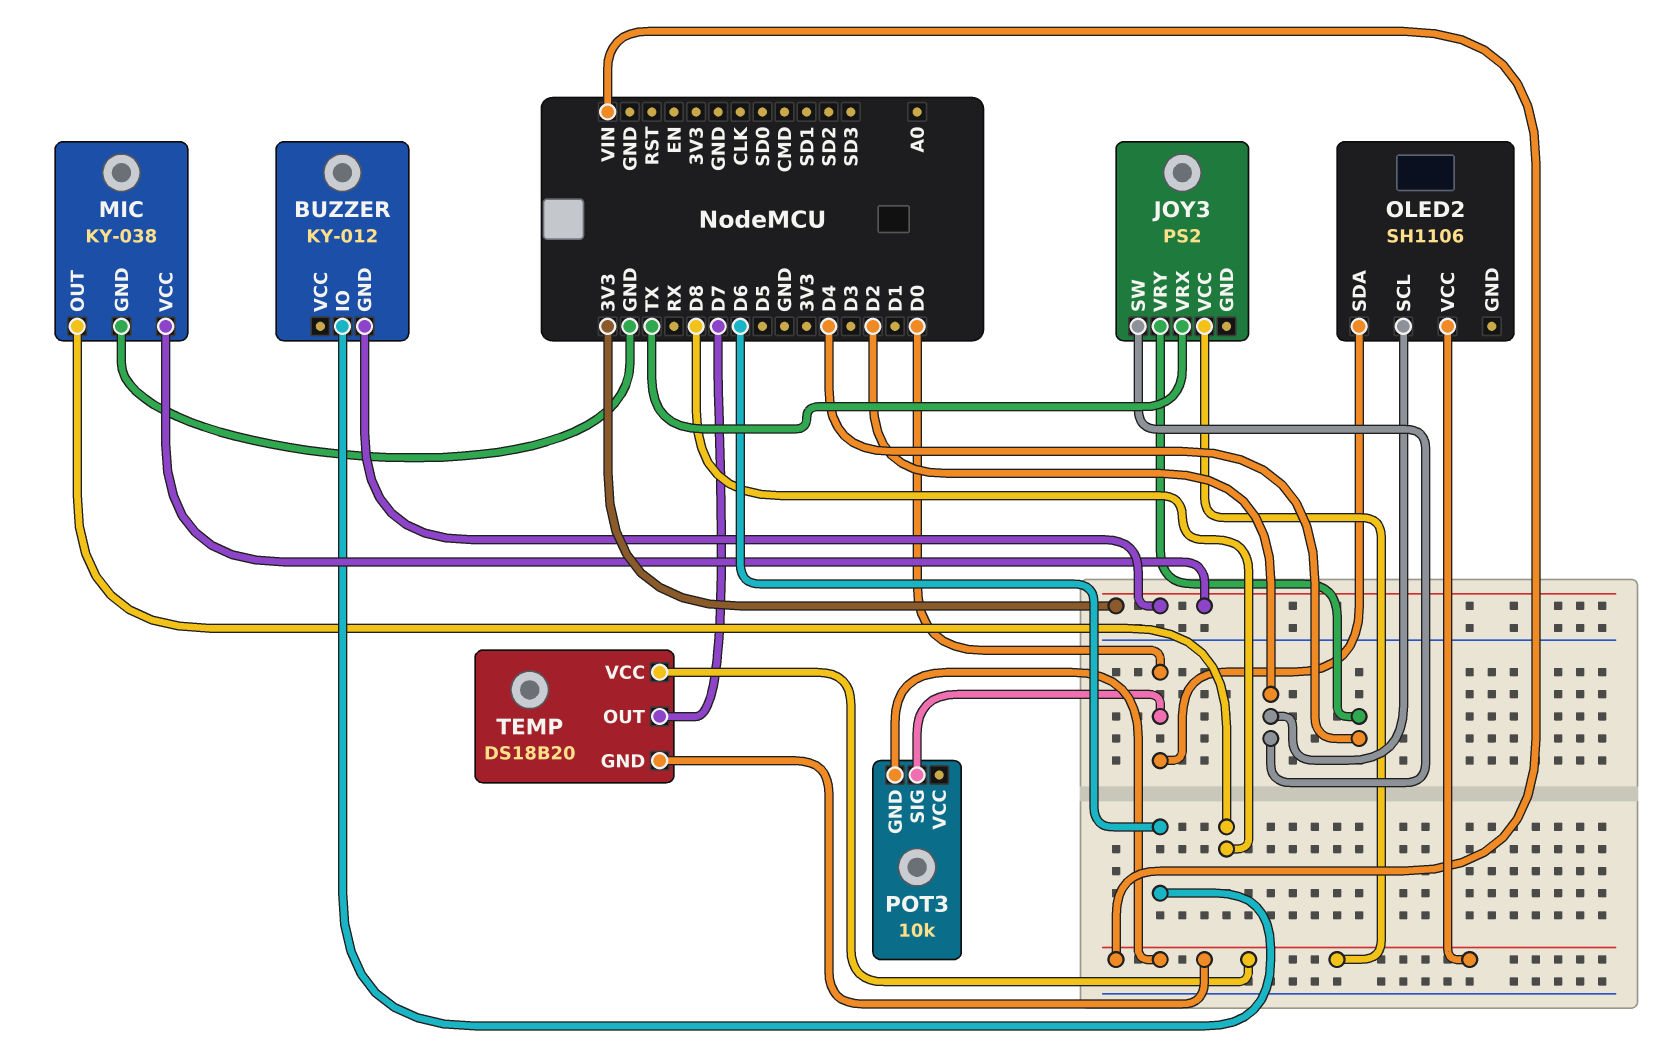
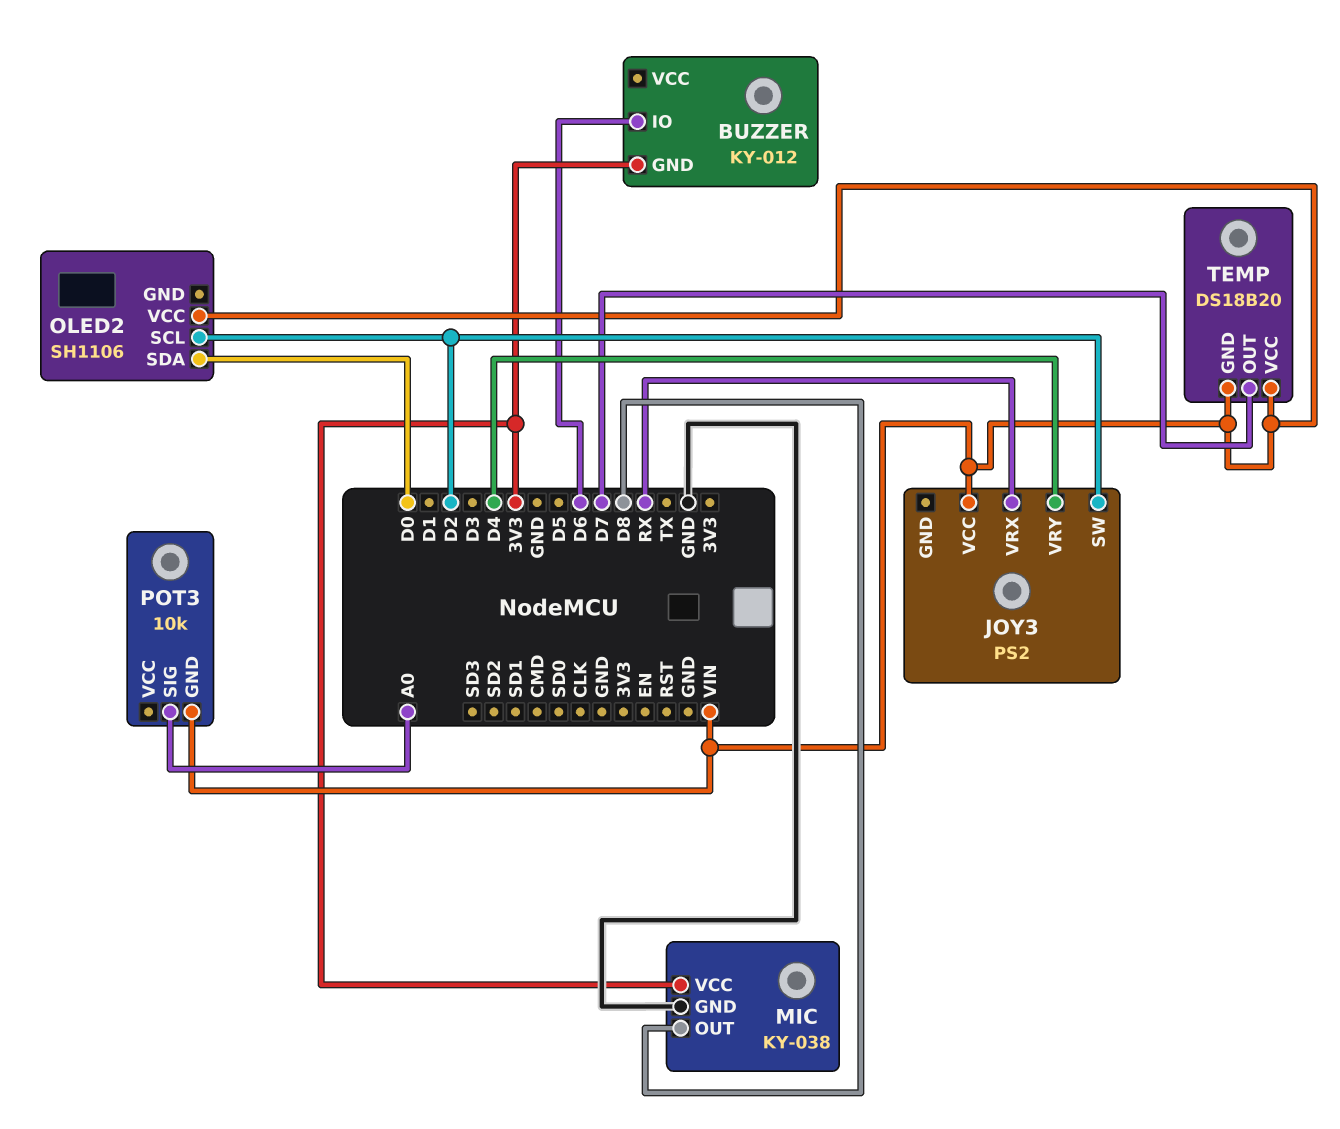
JOY3 pin VRX: TX -> RX
POT3 pin SIG: D0 -> A0

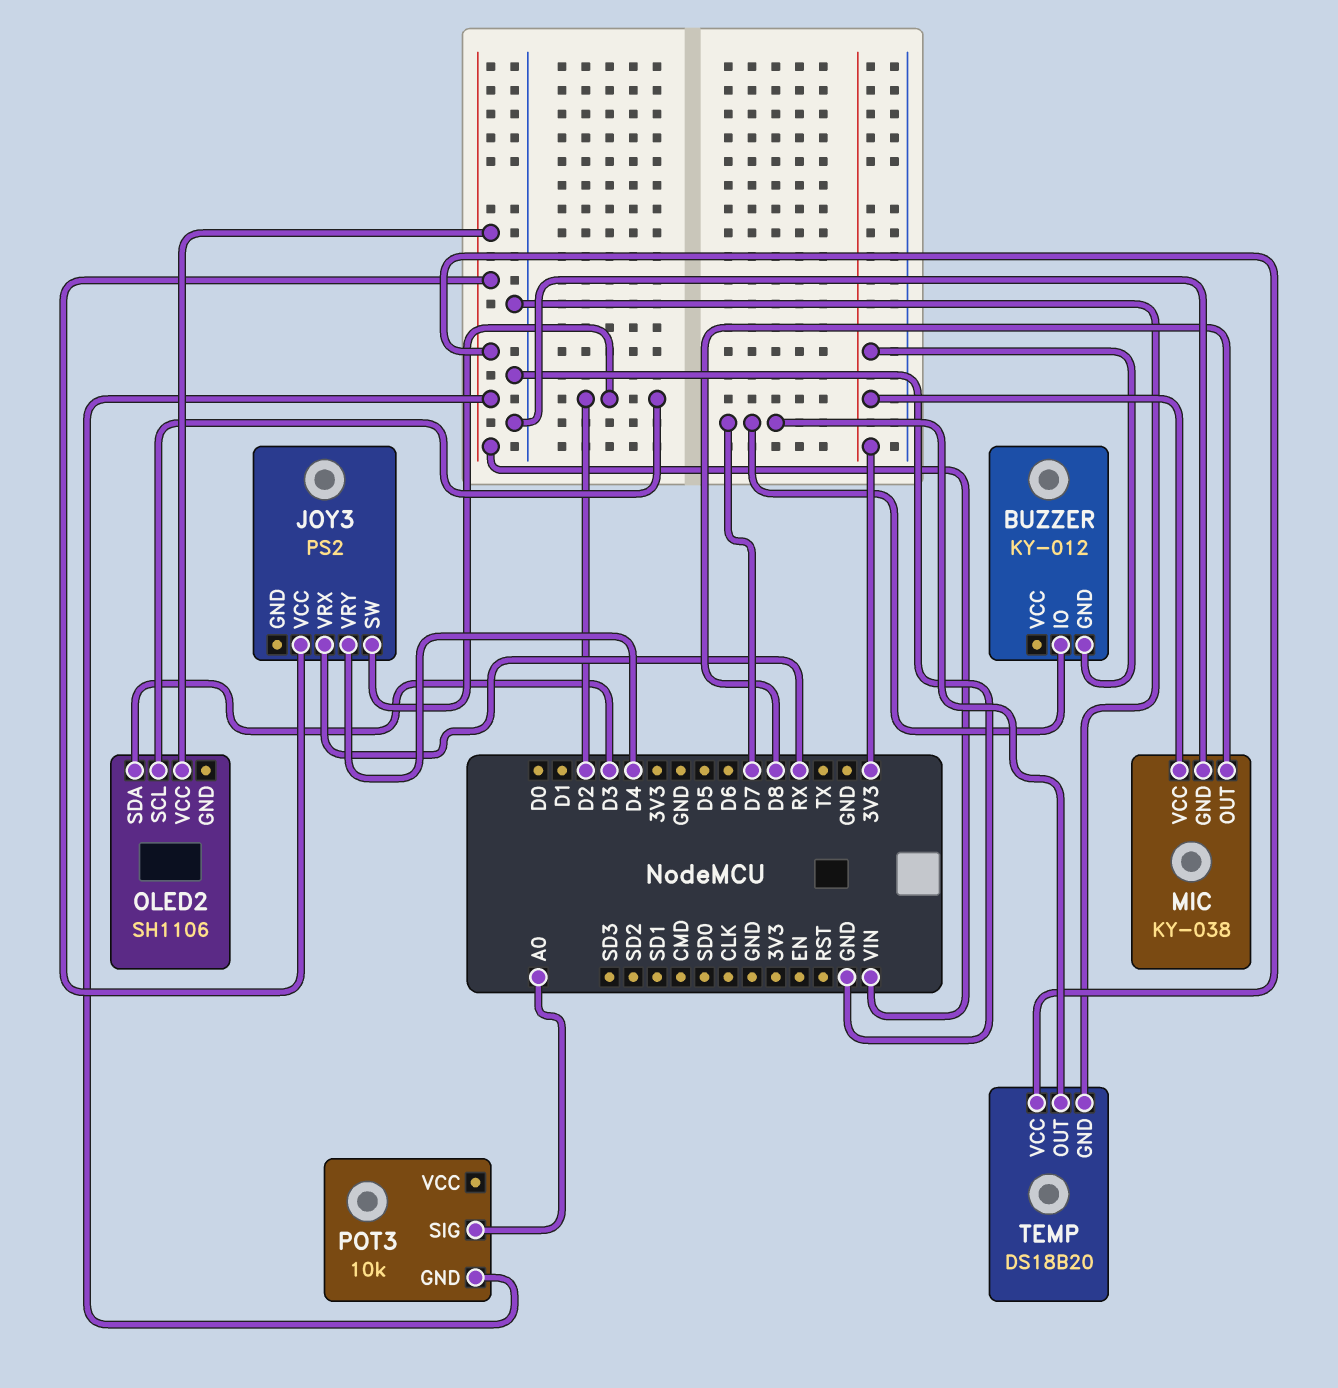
BUZZER pin IO: D6 -> D7
OLED2 pin SDA: D0 -> D3
TEMP pin GND: VIN -> GND

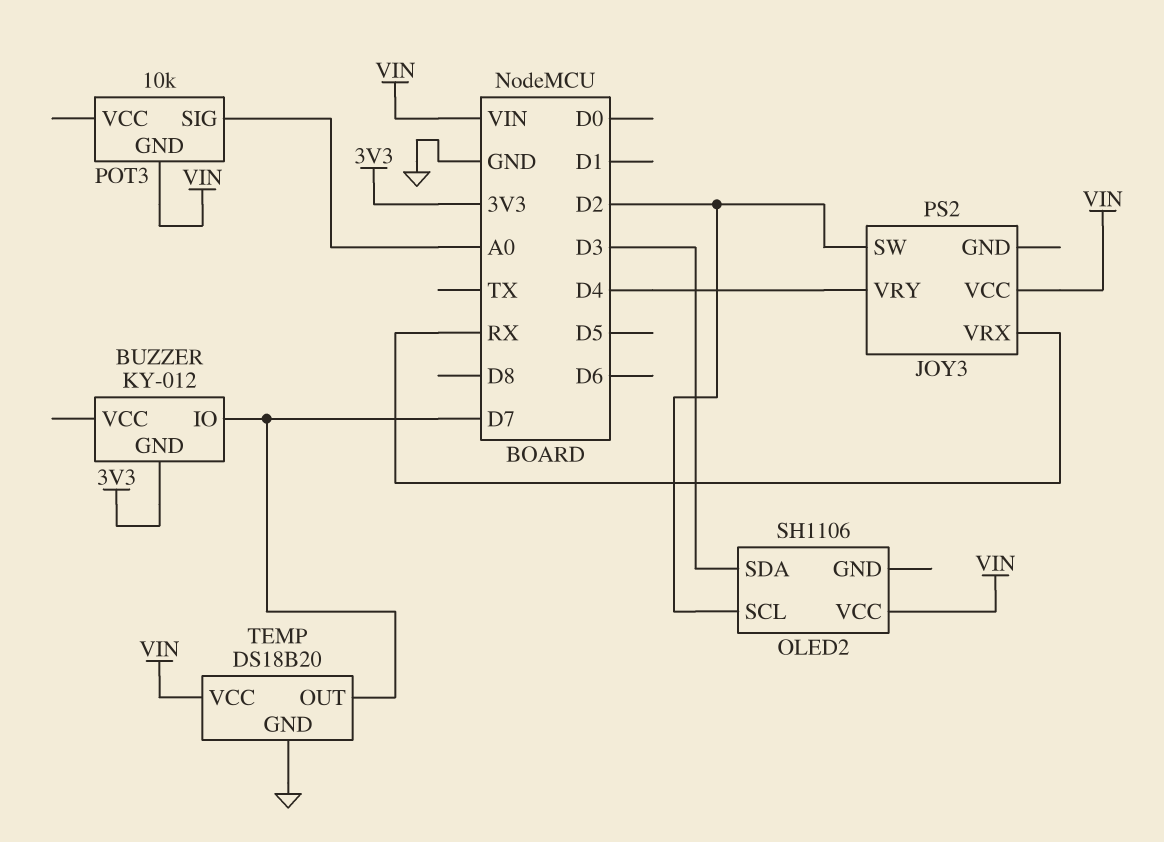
MIC: KY-038 -> none
MIC pin GND: GND -> none
MIC pin OUT: D8 -> none
MIC pin VCC: 3V3 -> none

